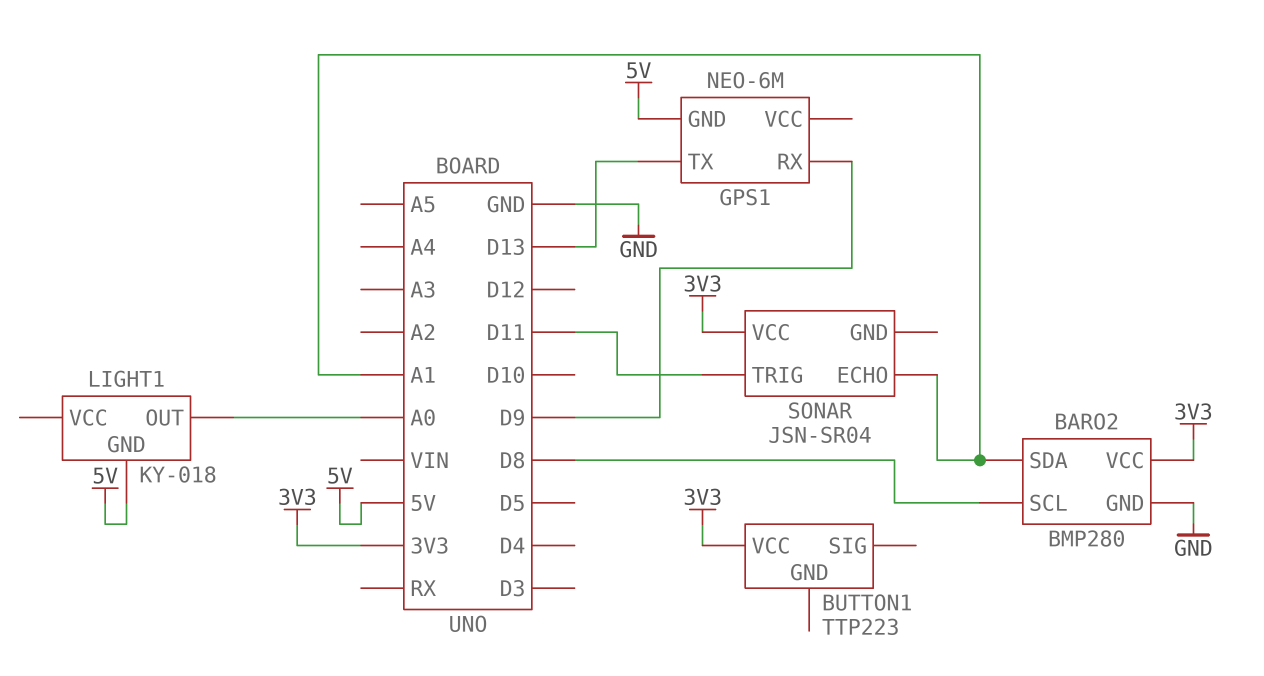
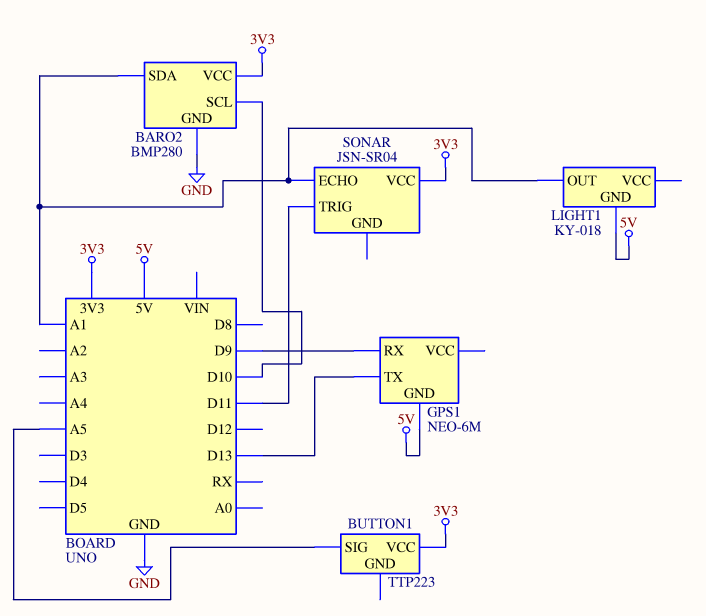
BARO2 pin SCL: D8 -> D10
BUTTON1 pin SIG: none -> A5
LIGHT1 pin OUT: A0 -> A1

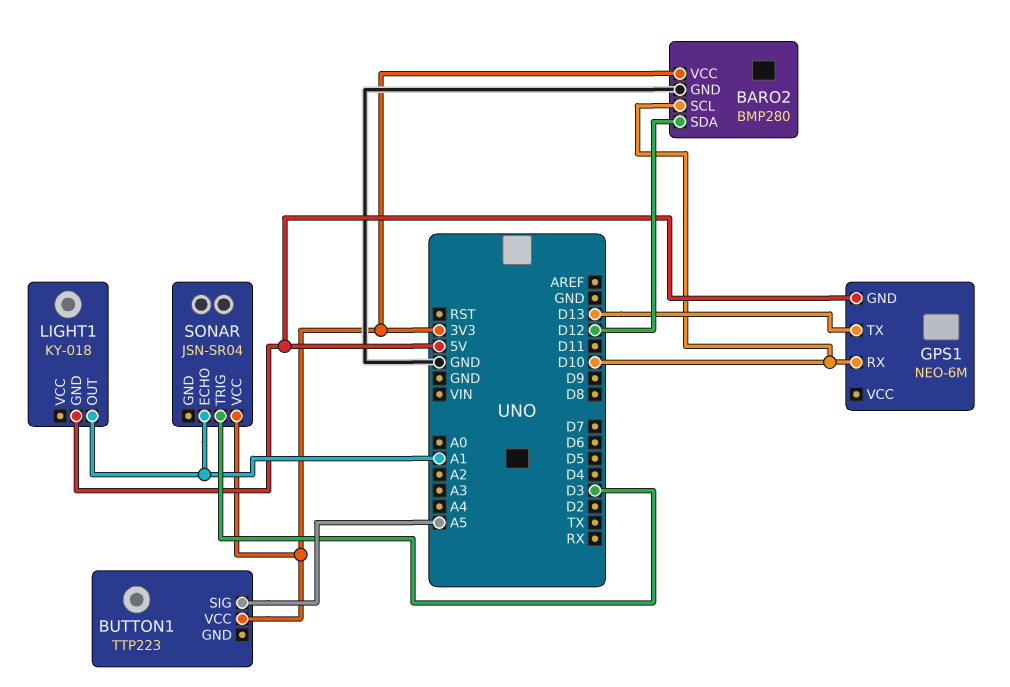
BARO2 pin SDA: A1 -> D12
GPS1 pin RX: D9 -> D10
SONAR pin TRIG: D11 -> D3

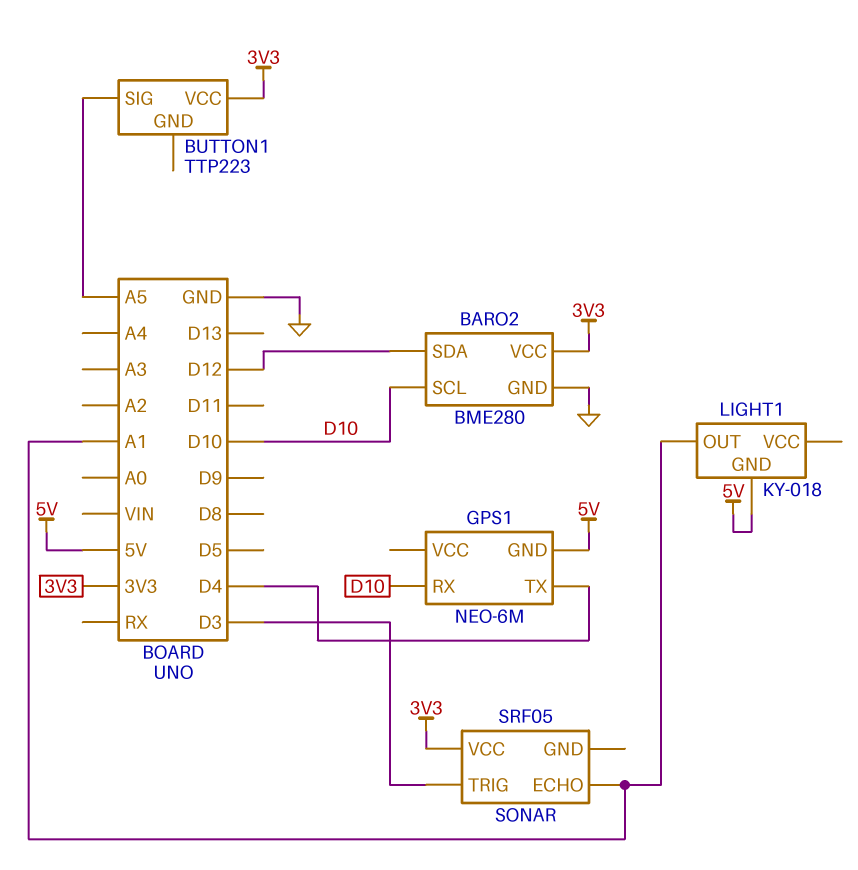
BARO2: BMP280 -> BME280
GPS1 pin TX: D13 -> D4
SONAR: JSN-SR04 -> SRF05

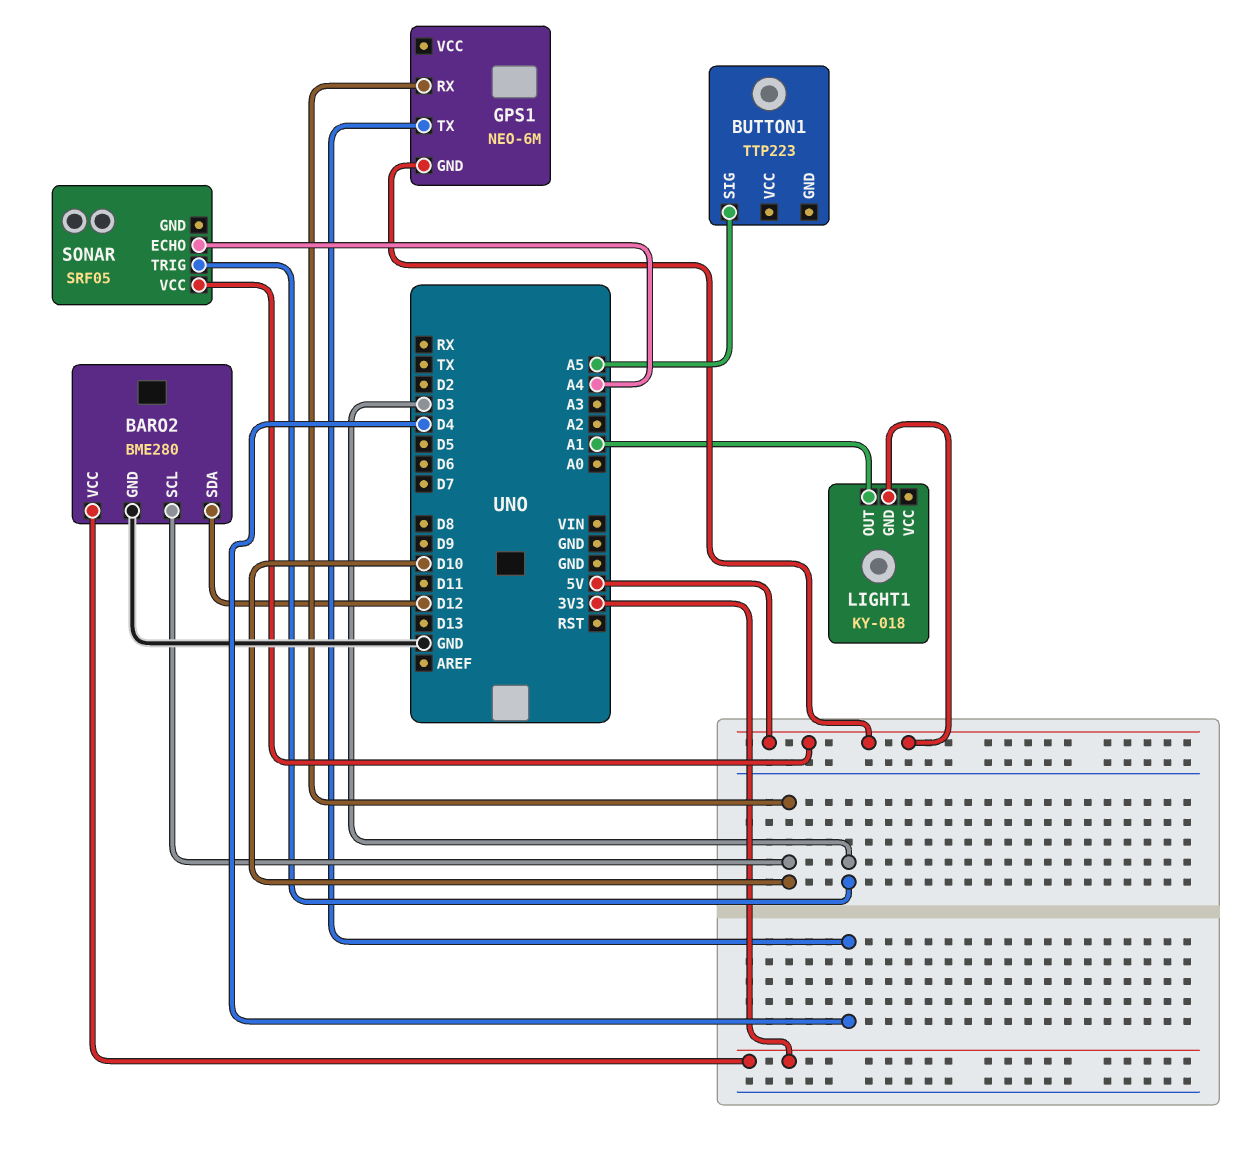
BUTTON1 pin VCC: 3V3 -> none
SONAR pin ECHO: A1 -> A4
SONAR pin VCC: 3V3 -> 5V

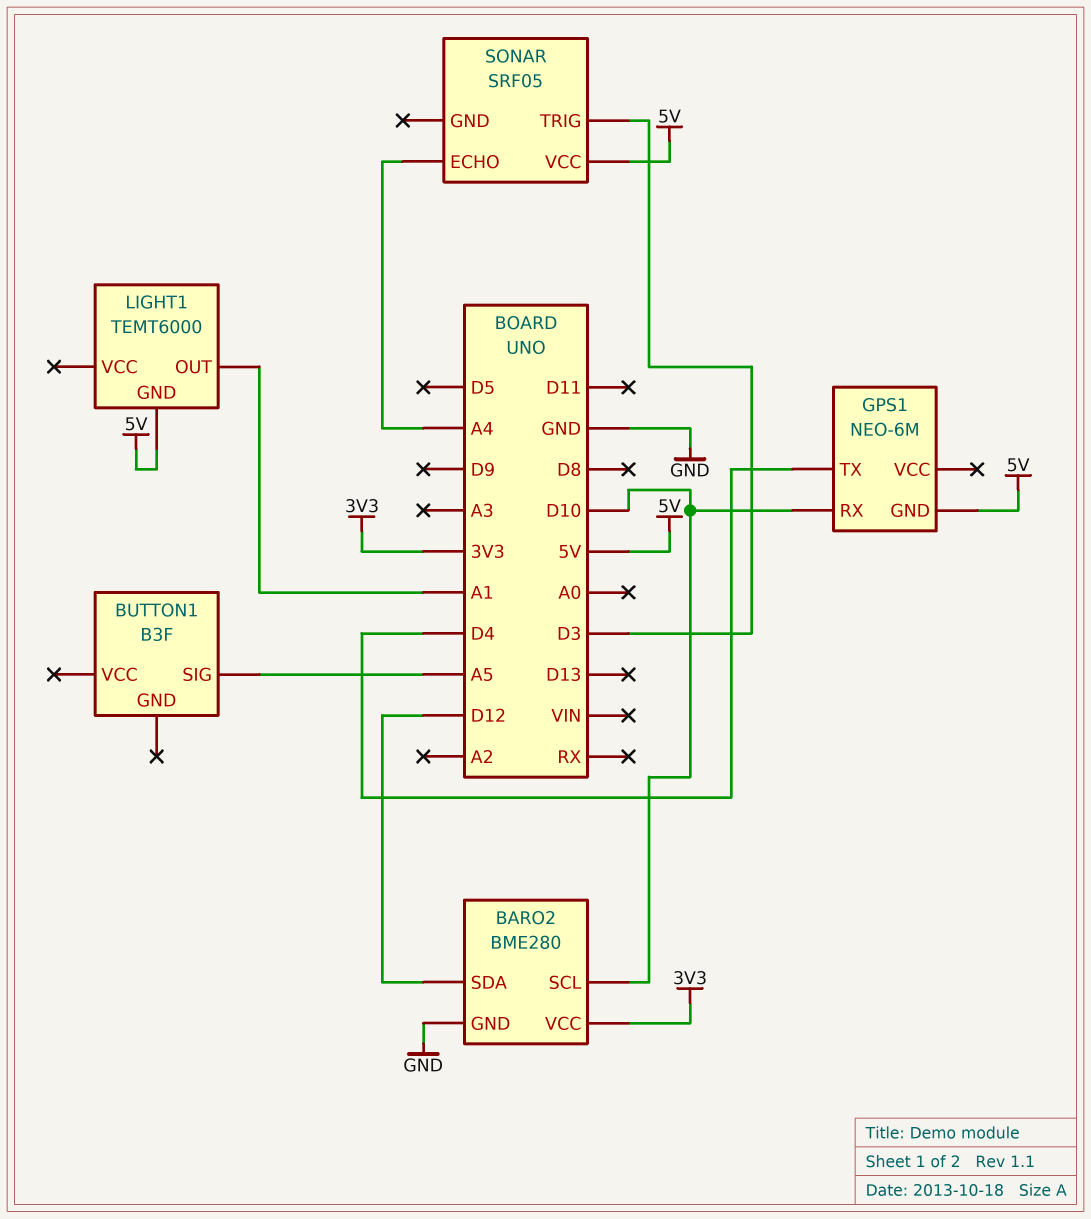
BUTTON1: TTP223 -> B3F
LIGHT1: KY-018 -> TEMT6000

